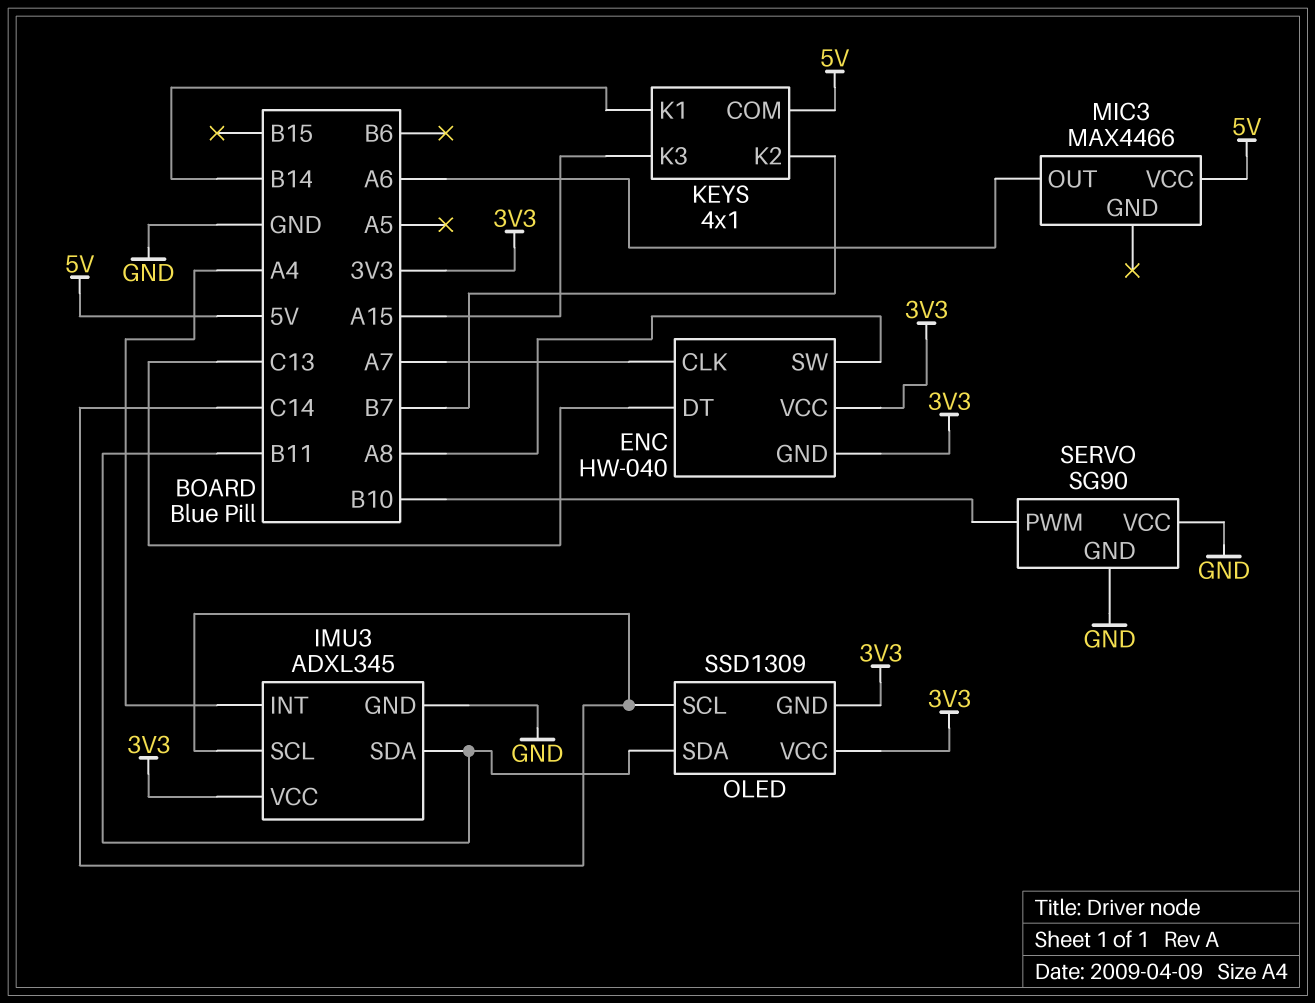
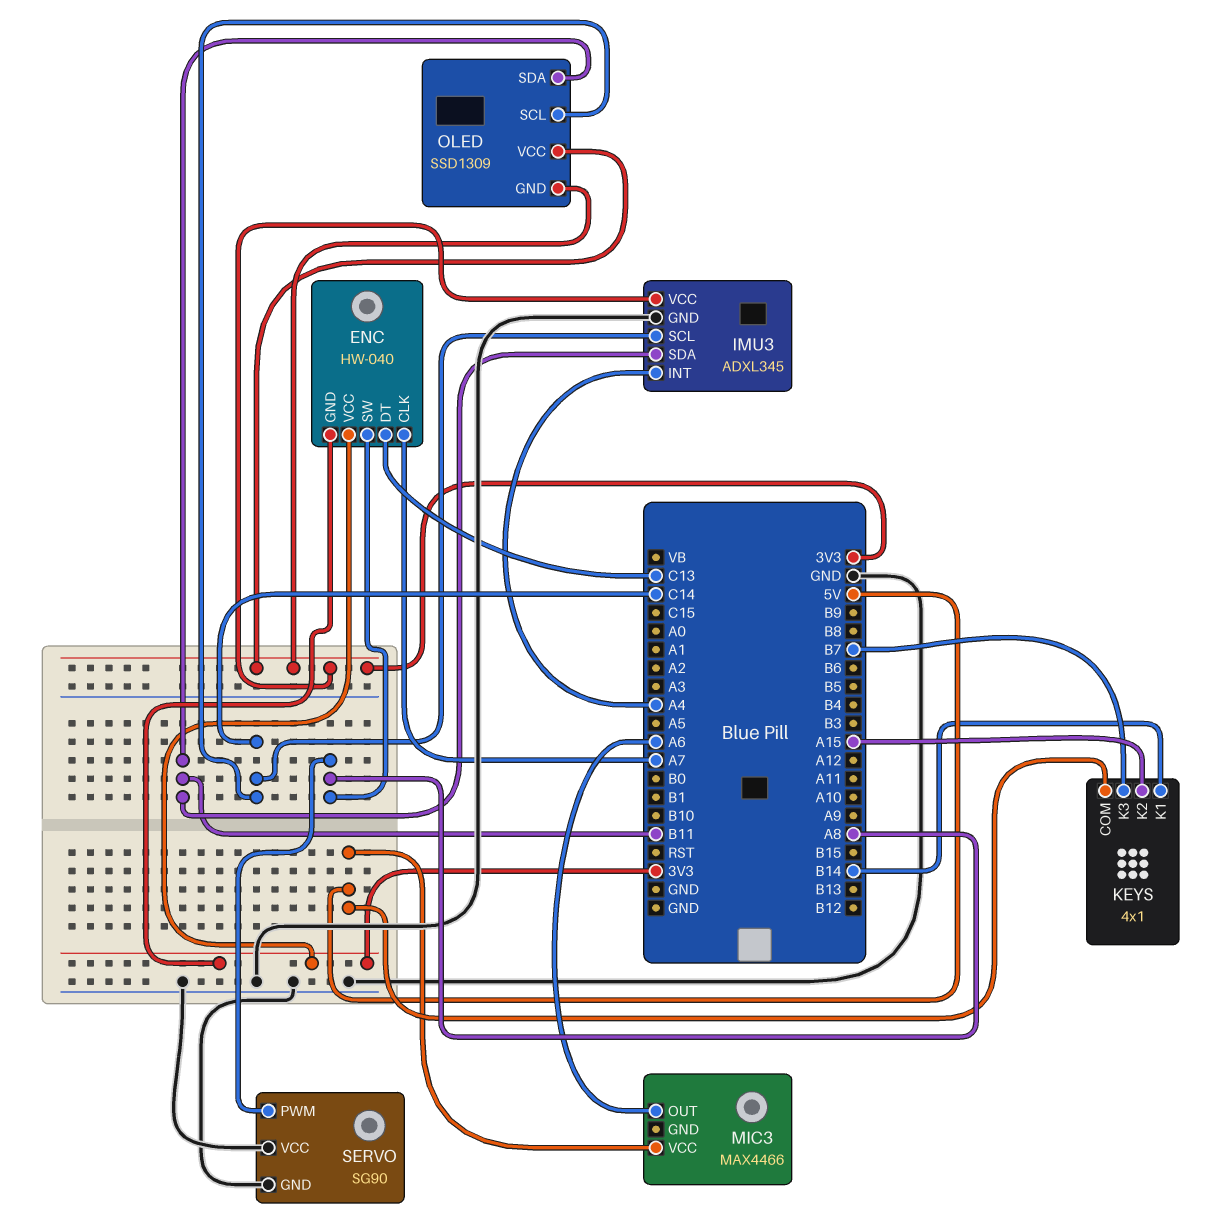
KEYS pin K2: B7 -> A15
KEYS pin K3: A15 -> B7
SERVO pin PWM: B10 -> A8

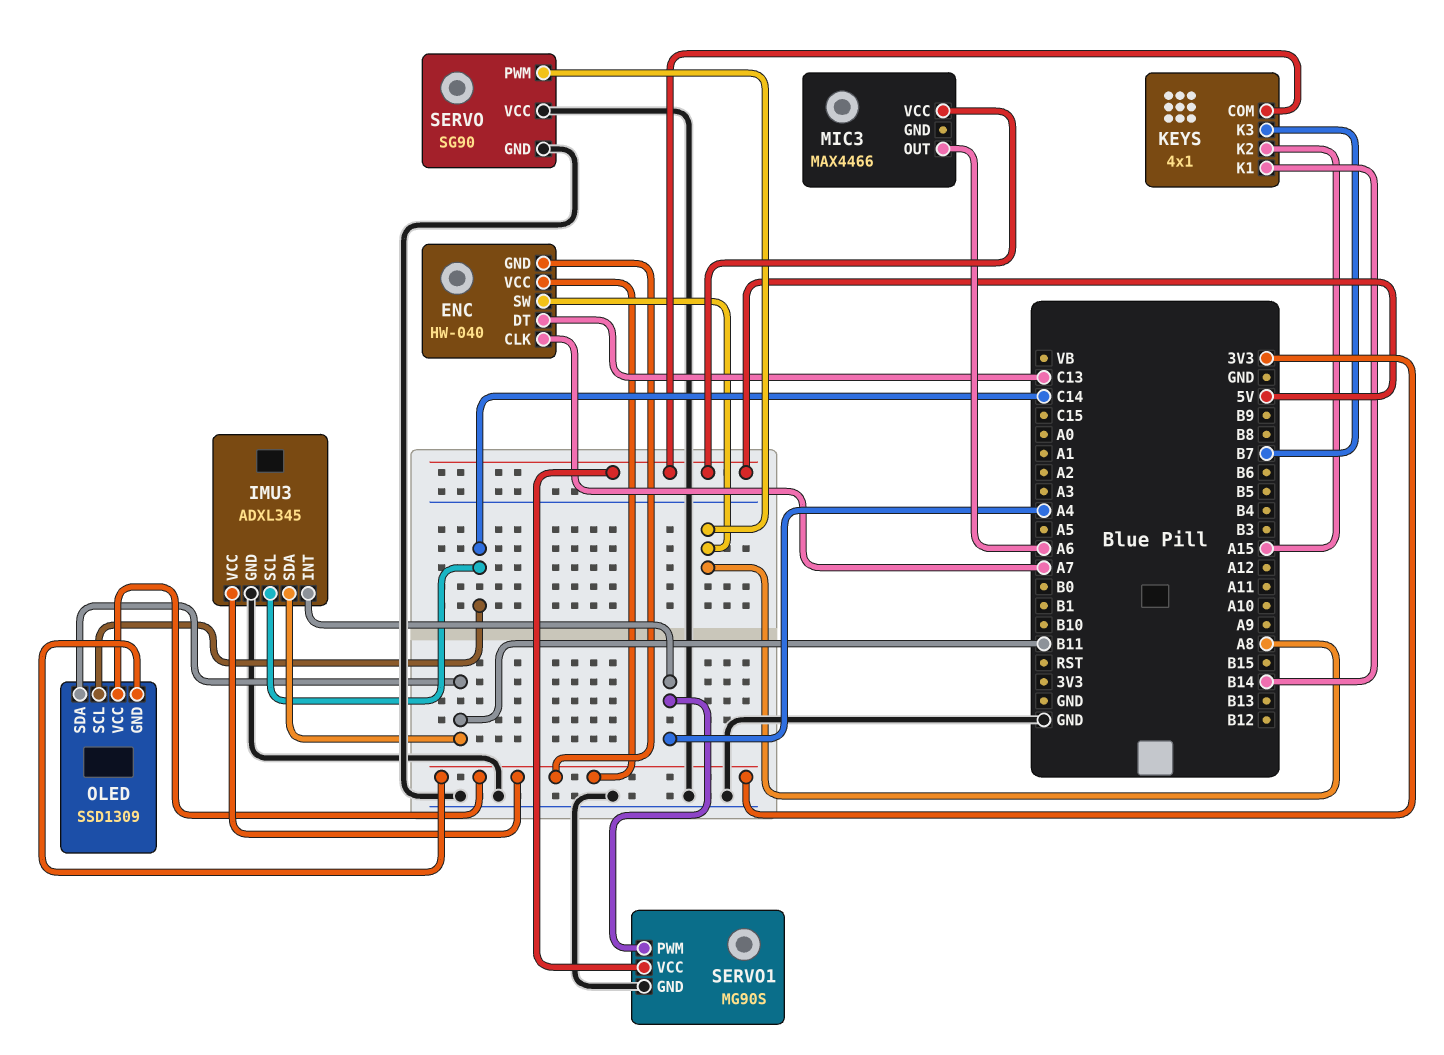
SERVO1: none -> MG90S
SERVO1 pin GND: none -> GND
SERVO1 pin PWM: none -> A4
SERVO1 pin VCC: none -> 5V

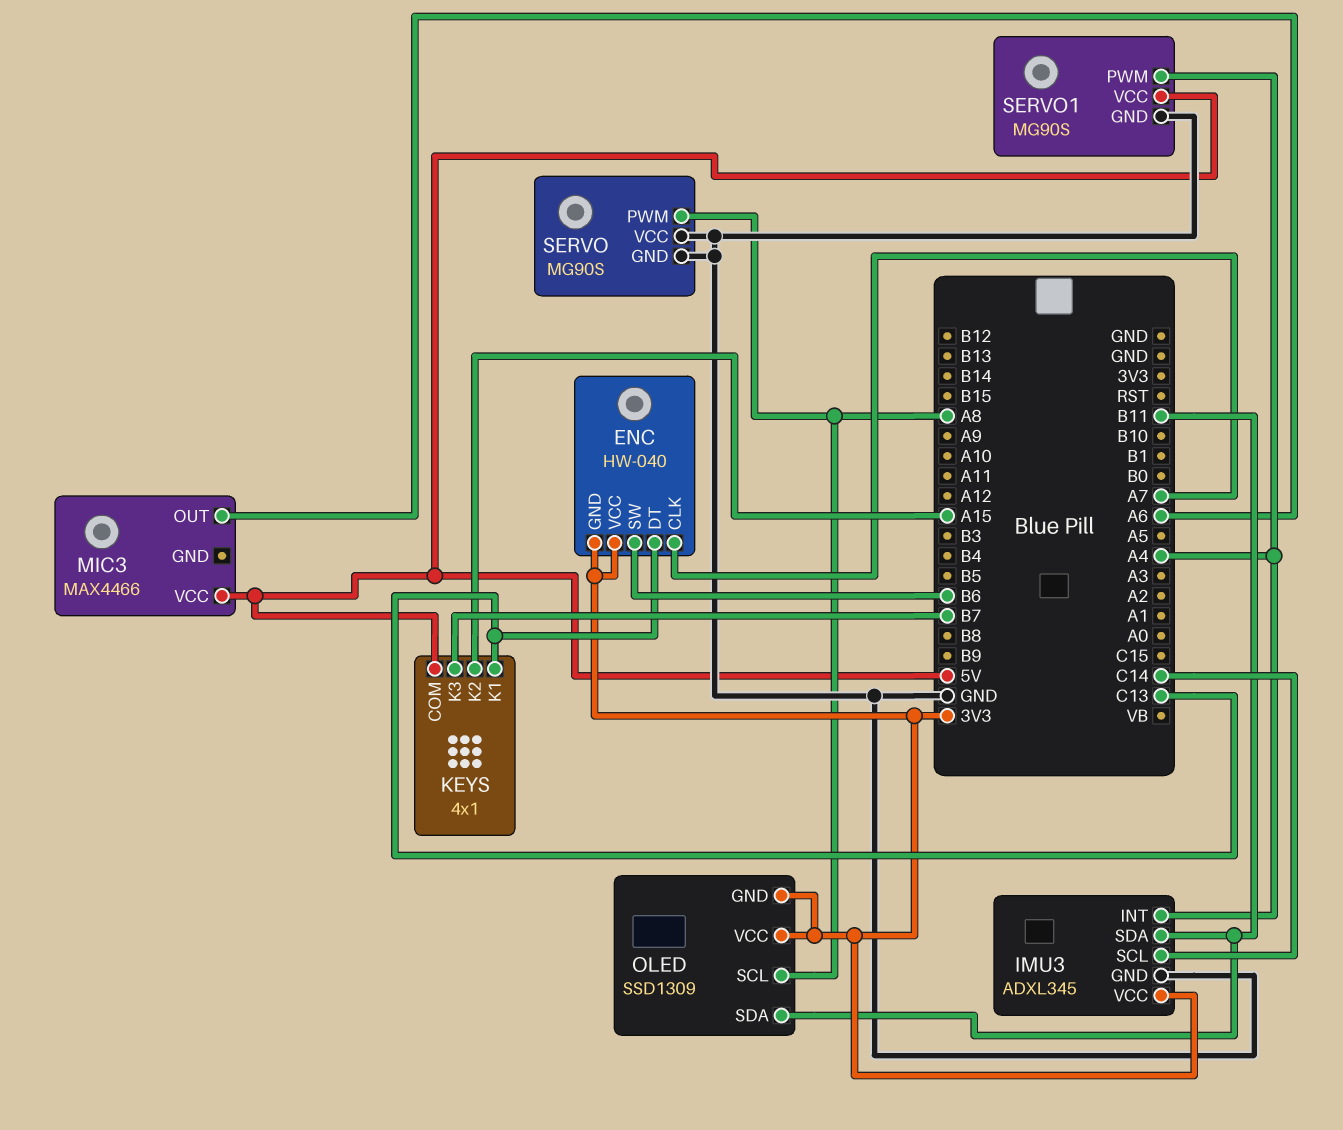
ENC pin SW: A8 -> B6
KEYS pin K1: B14 -> C13
OLED pin SCL: C14 -> A8
SERVO: SG90 -> MG90S

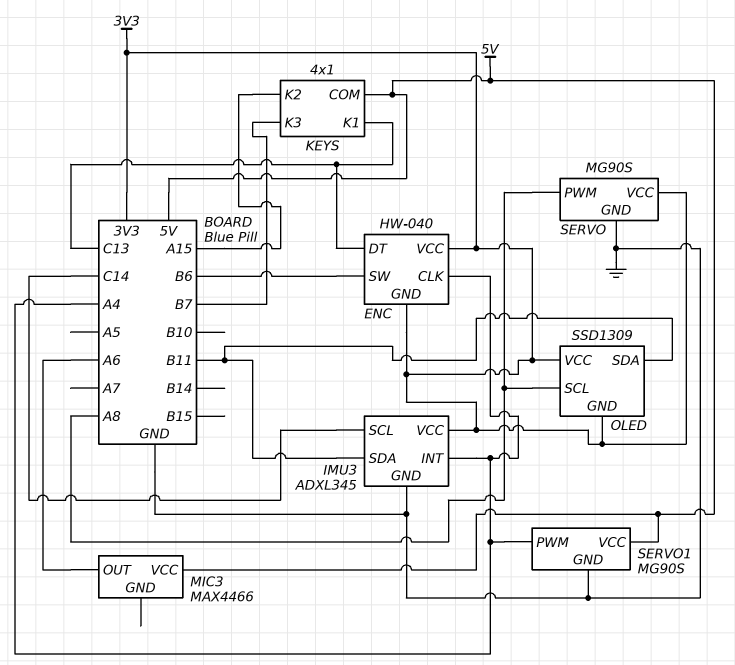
ENC pin CLK: A7 -> A4
SERVO pin VCC: GND -> 3V3

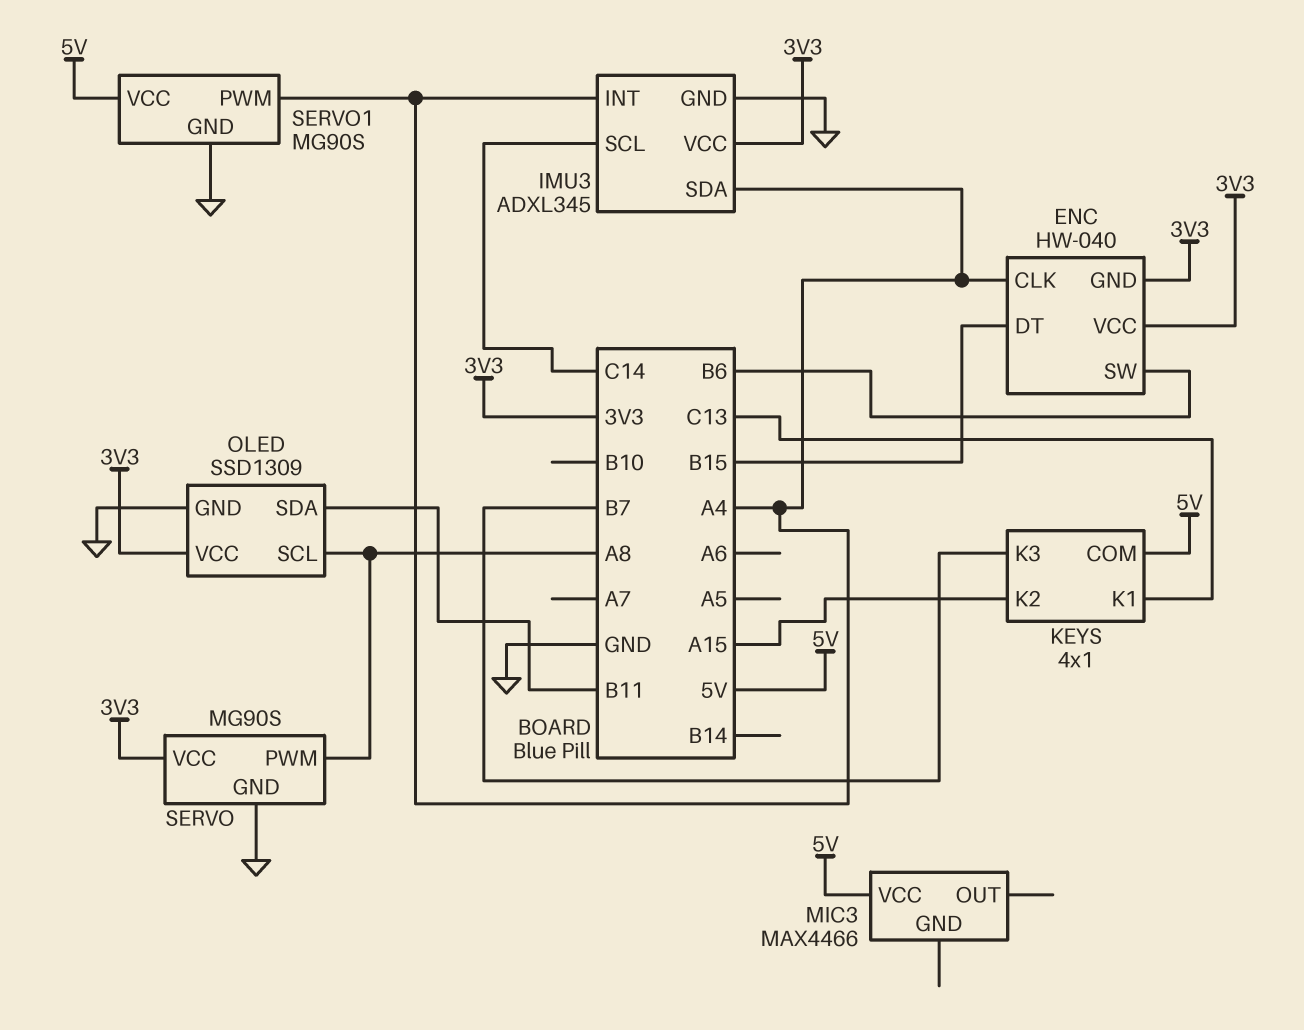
ENC pin DT: C13 -> B15
IMU3 pin SDA: B11 -> A4
MIC3 pin OUT: A6 -> none
OLED pin GND: 3V3 -> GND

